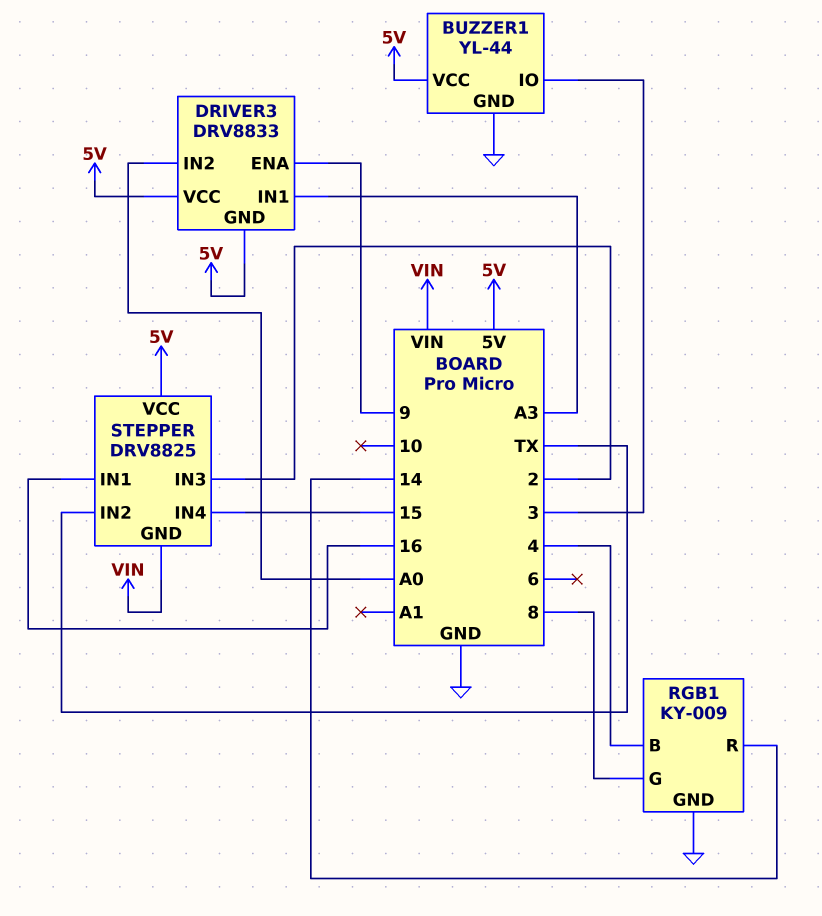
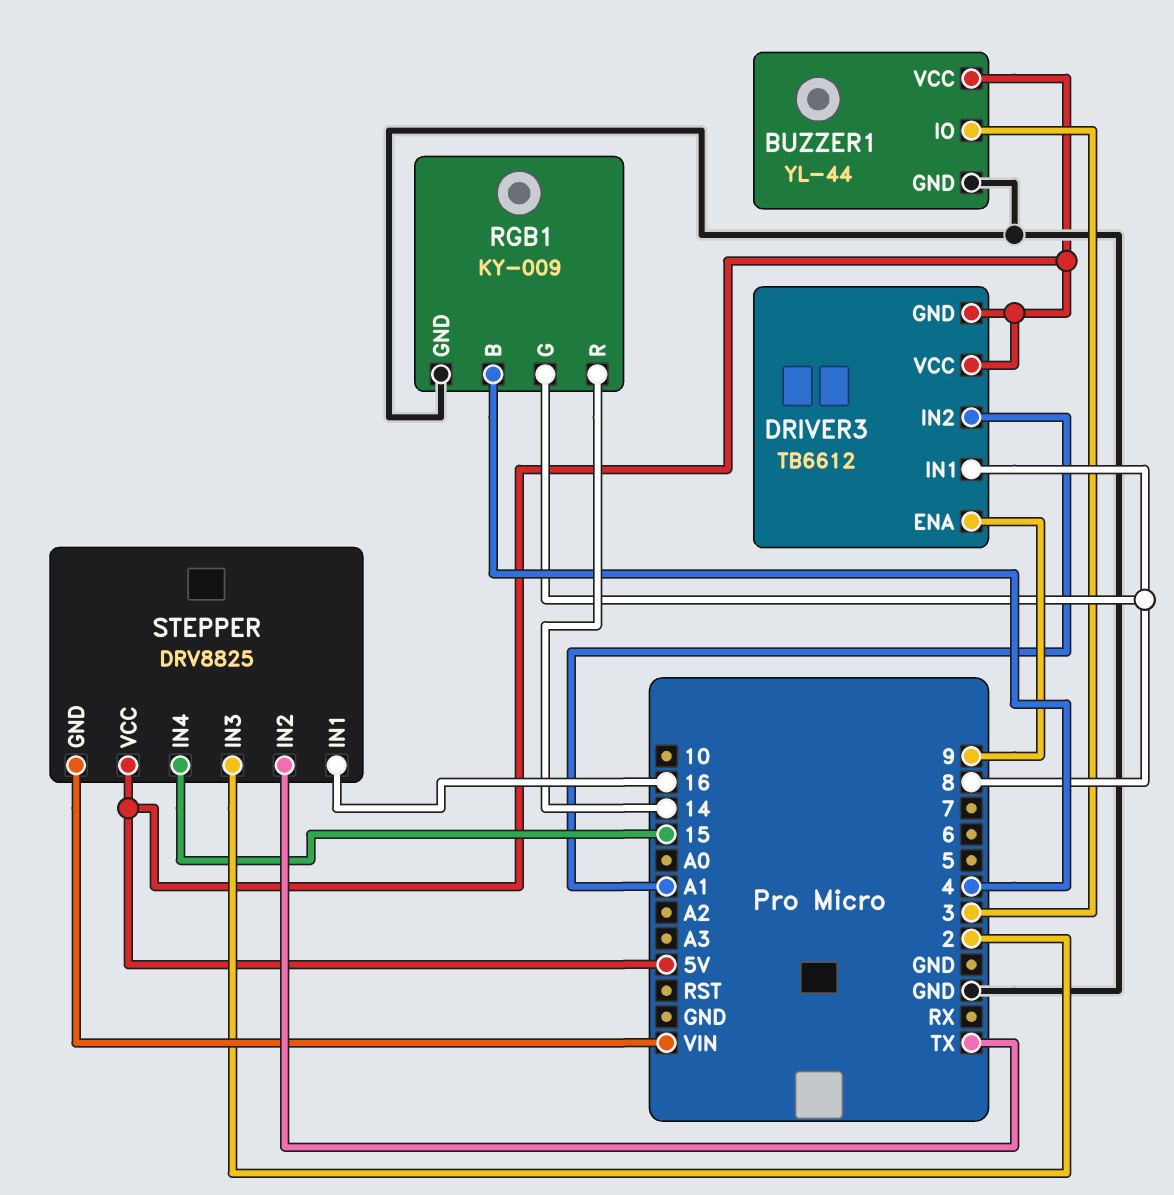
DRIVER3: DRV8833 -> TB6612
DRIVER3 pin IN1: A3 -> 8
DRIVER3 pin IN2: A0 -> A1

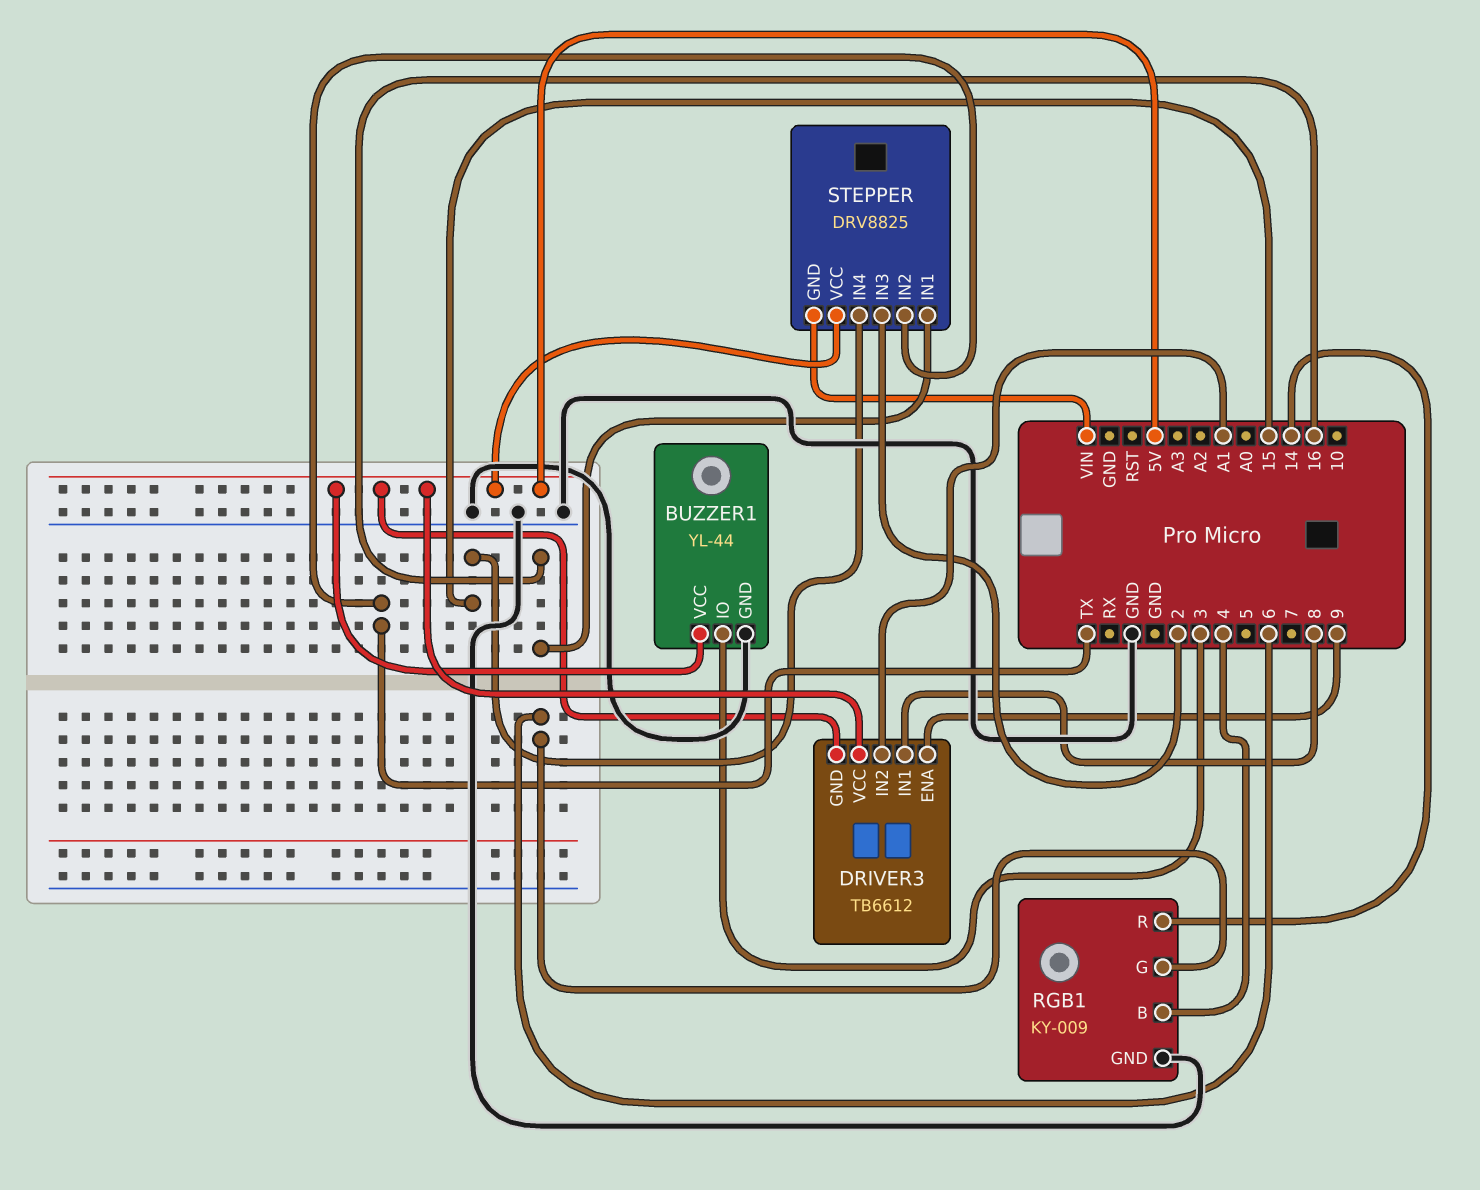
RGB1 pin G: 8 -> 6

